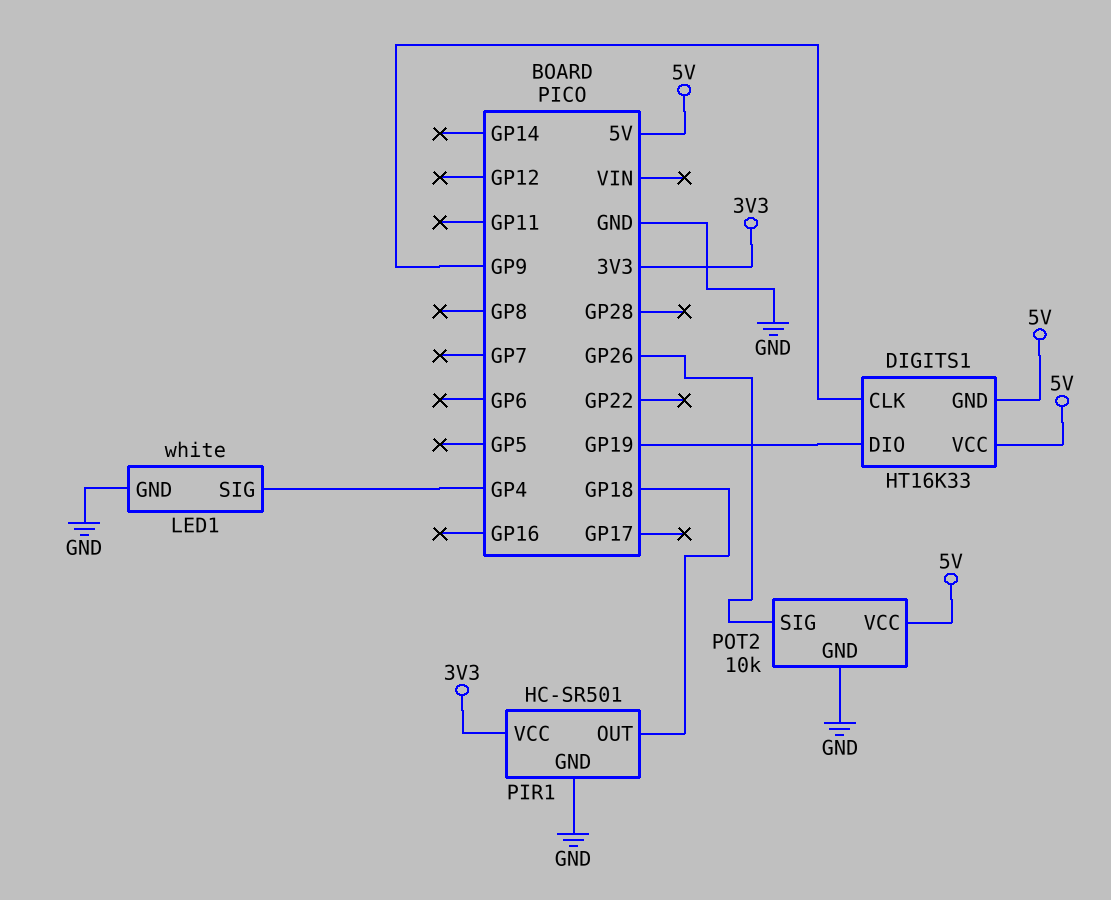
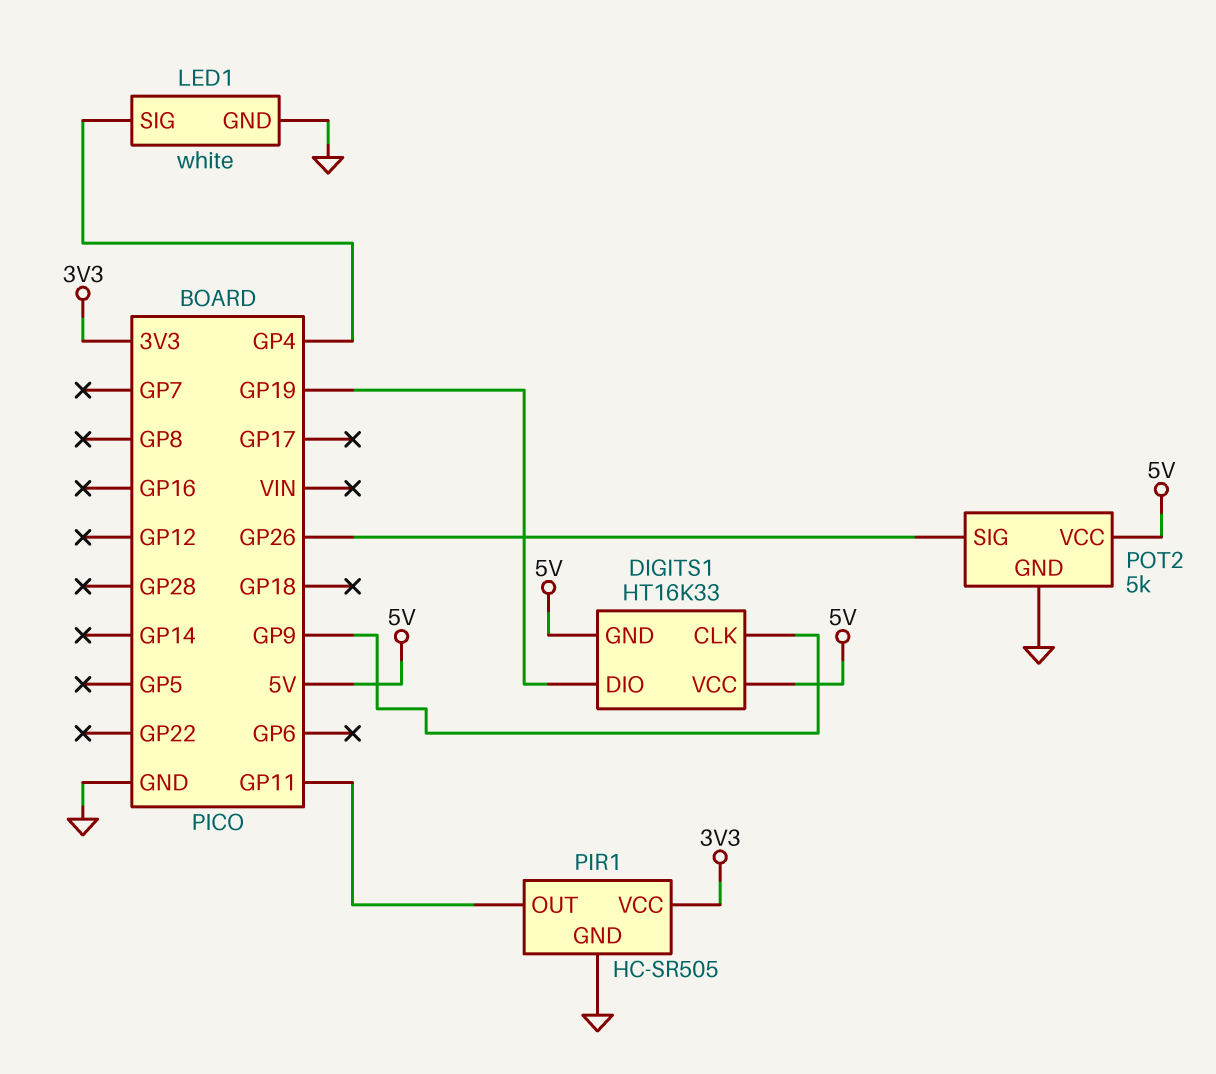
PIR1: HC-SR501 -> HC-SR505
PIR1 pin OUT: GP18 -> GP11
POT2: 10k -> 5k

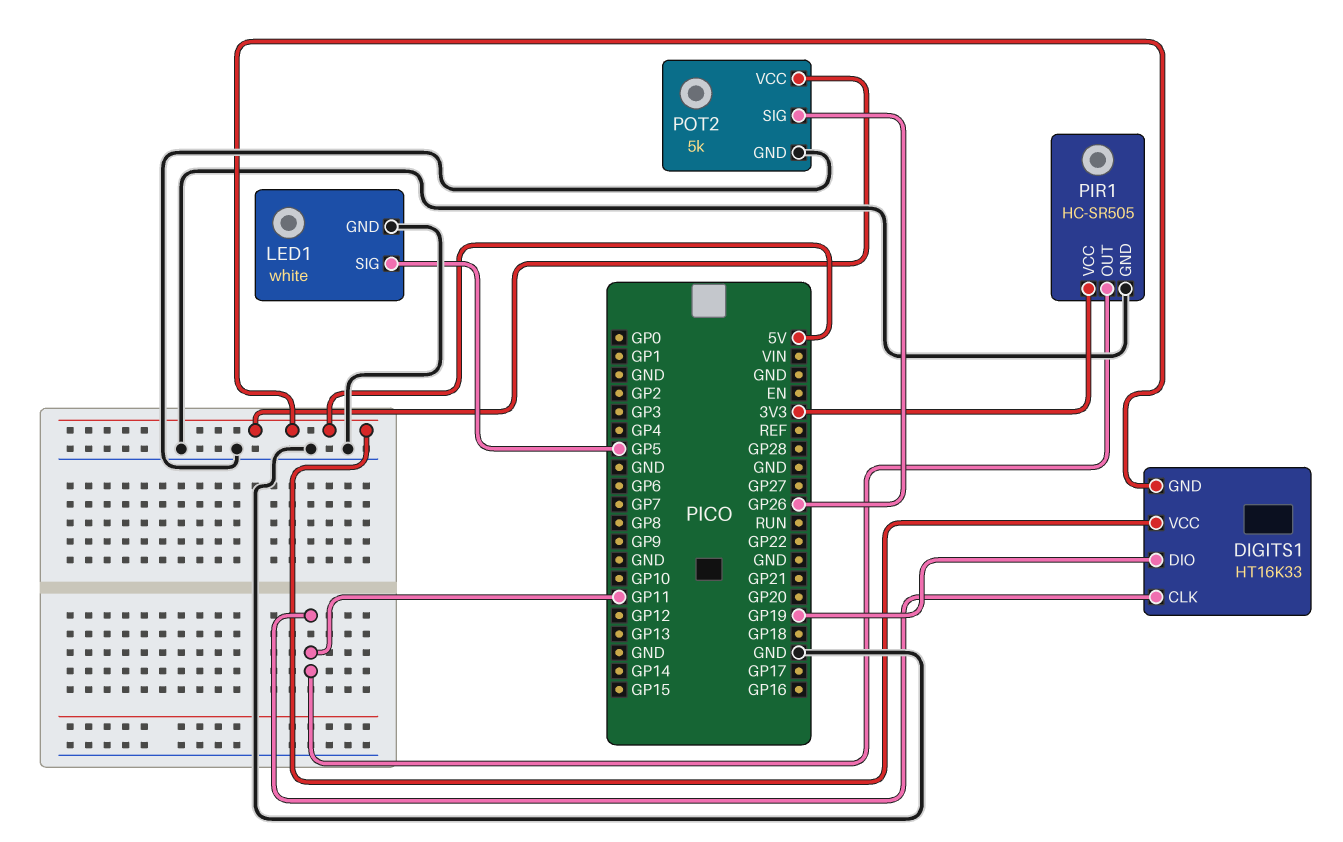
DIGITS1 pin CLK: GP9 -> GP11
LED1 pin SIG: GP4 -> GP5

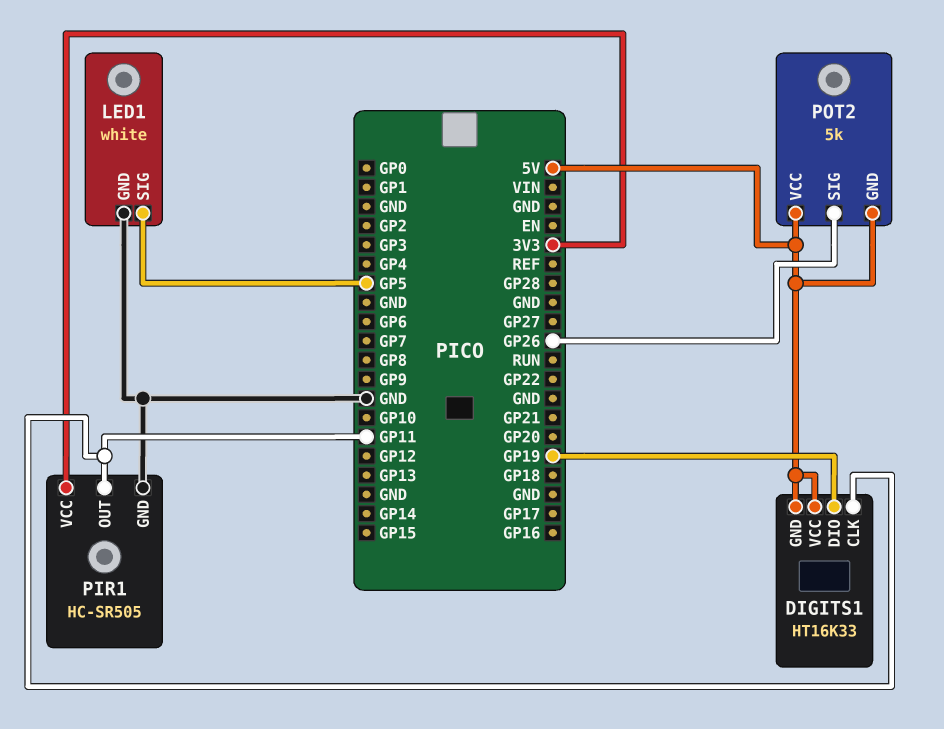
POT2 pin GND: GND -> 5V

